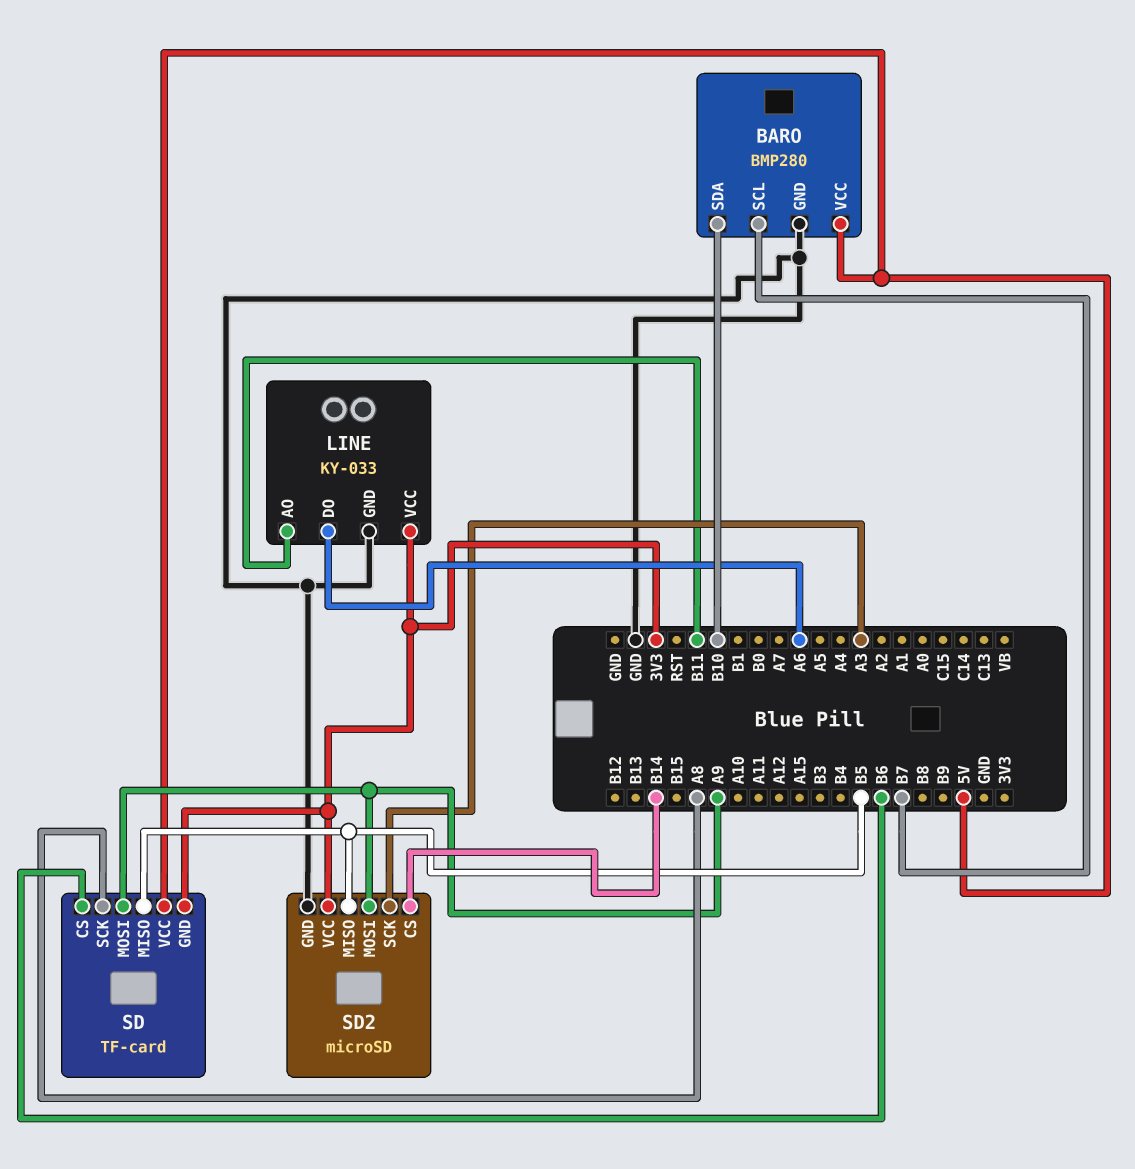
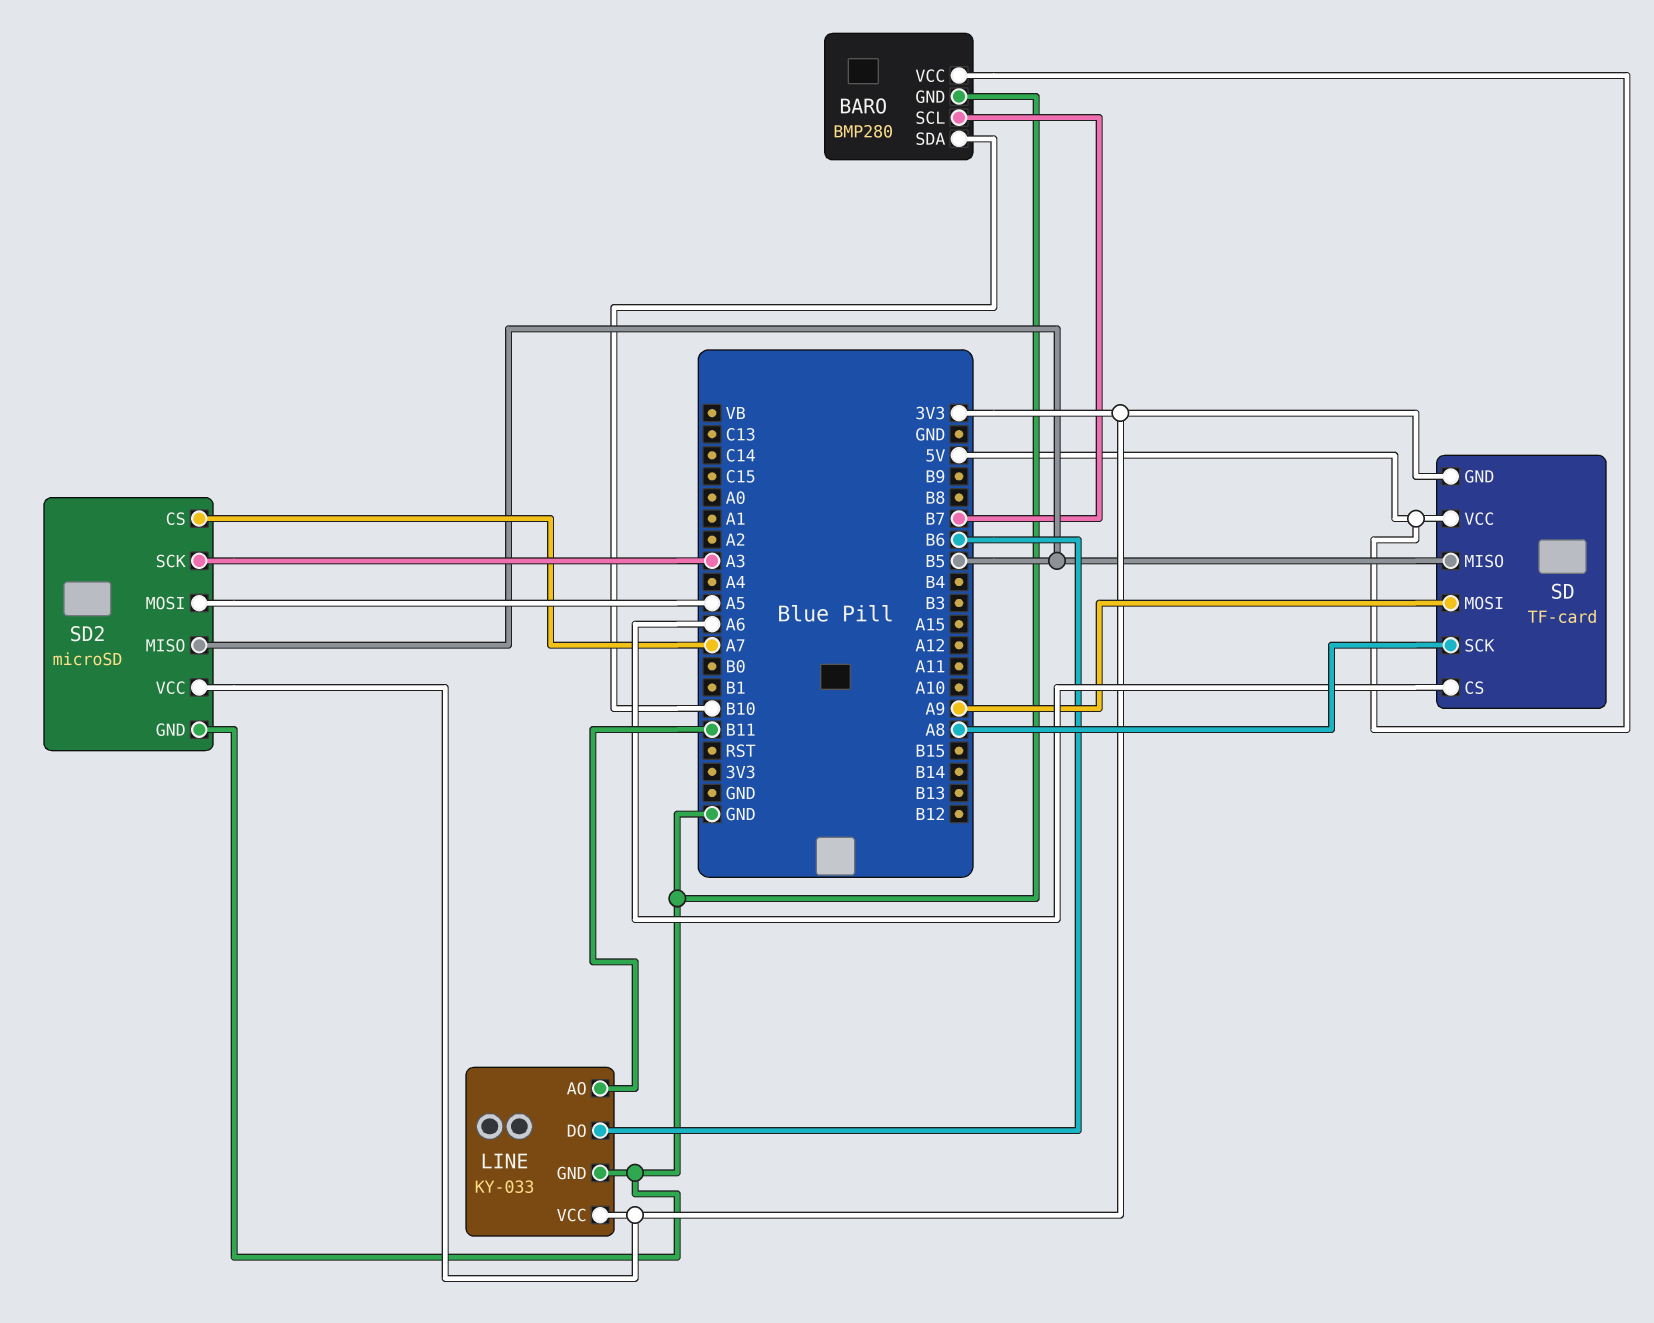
LINE pin DO: A6 -> B6
SD pin CS: B6 -> A6
SD2 pin CS: B14 -> A7
SD2 pin MOSI: A9 -> A5

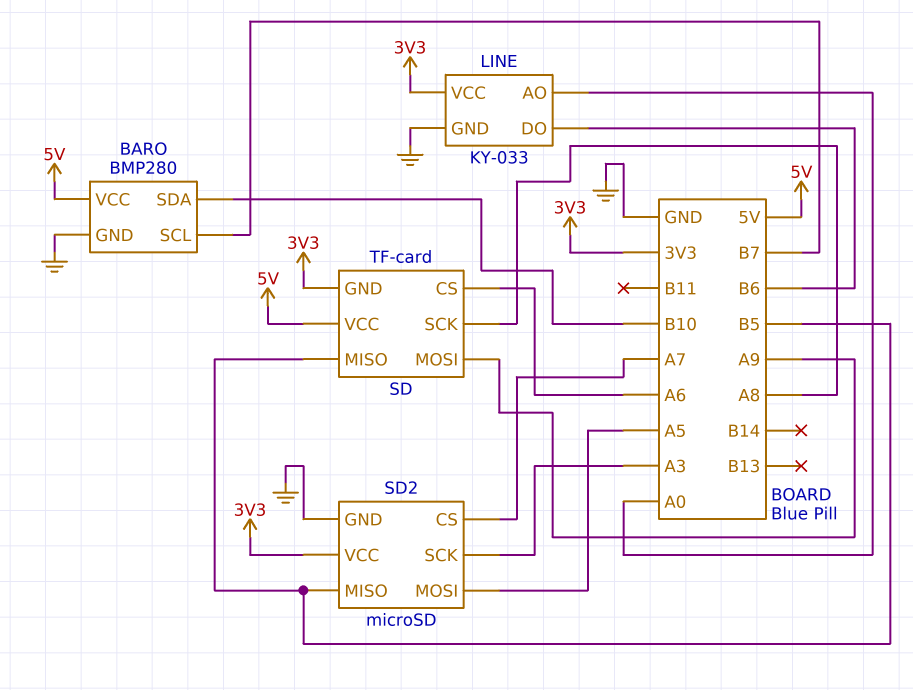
LINE pin AO: B11 -> A0

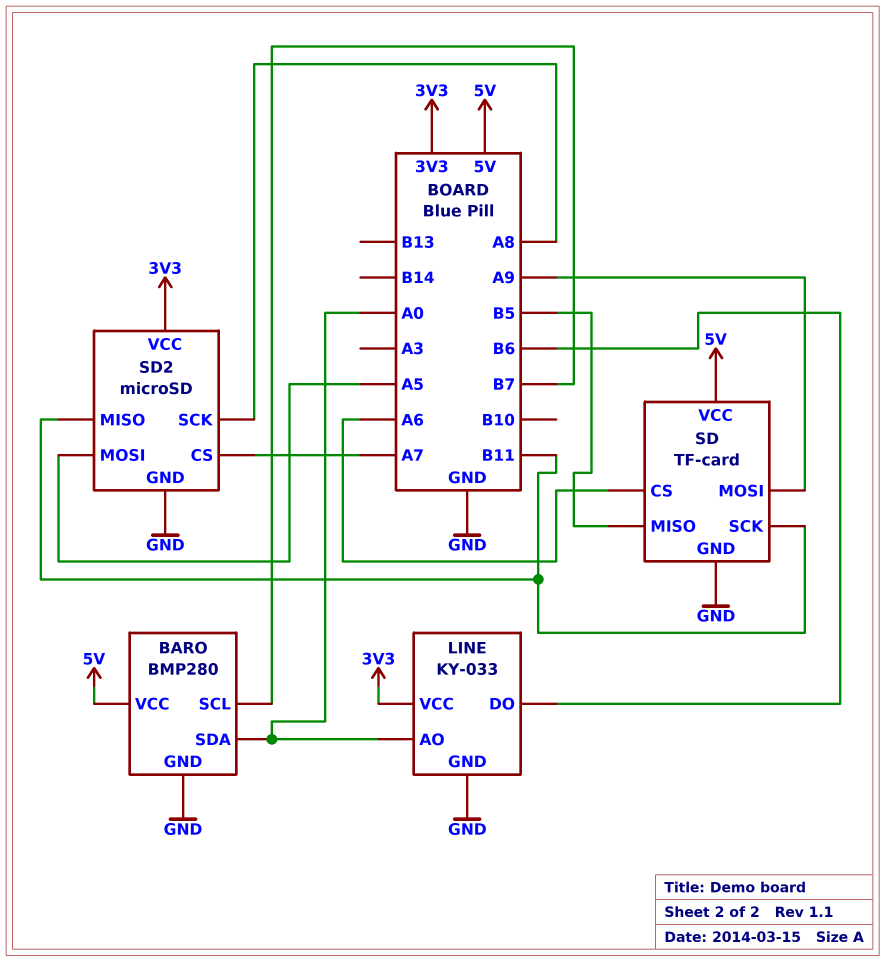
BARO pin SDA: B10 -> A0
SD pin GND: 3V3 -> GND
SD pin SCK: A8 -> B11
SD2 pin MISO: B5 -> B11
SD2 pin SCK: A3 -> A8

